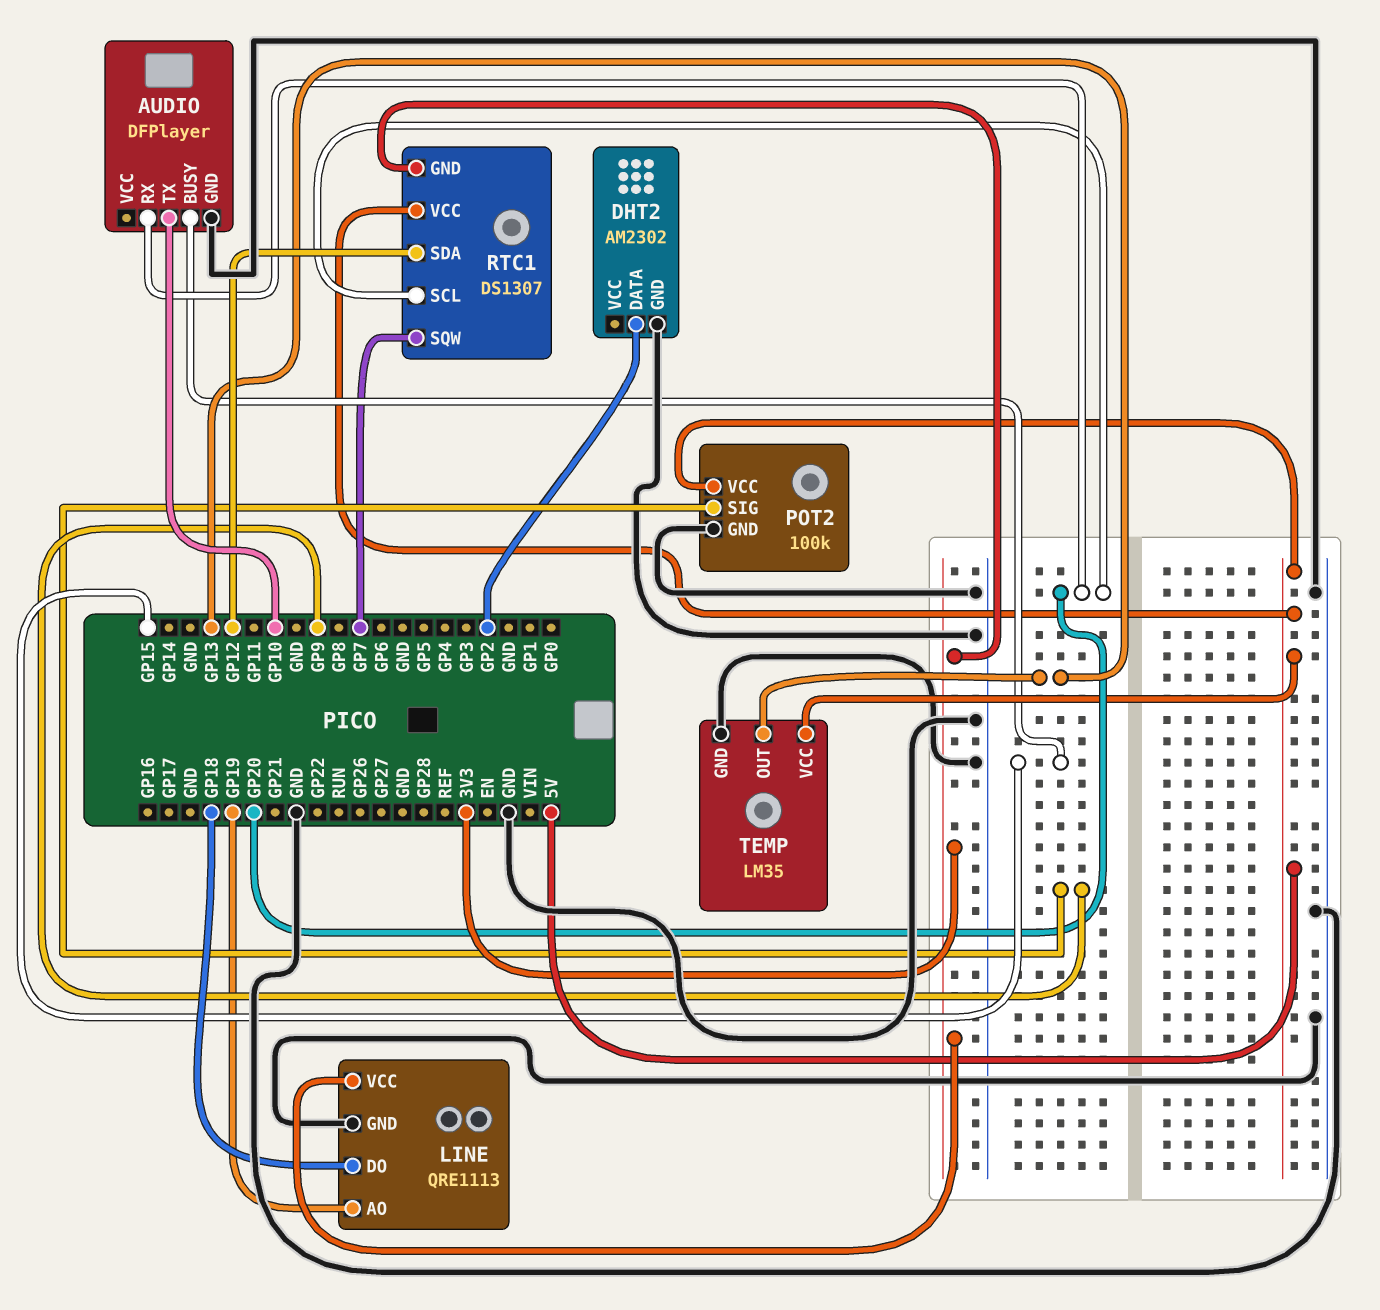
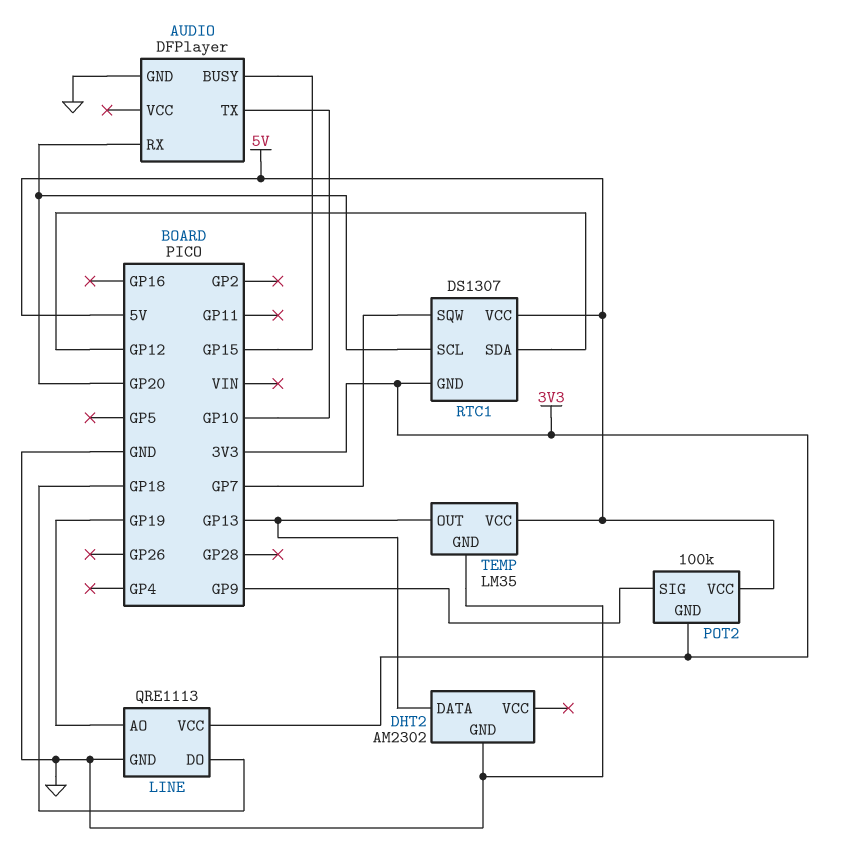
DHT2 pin DATA: GP2 -> GP13
POT2 pin GND: GND -> 3V3

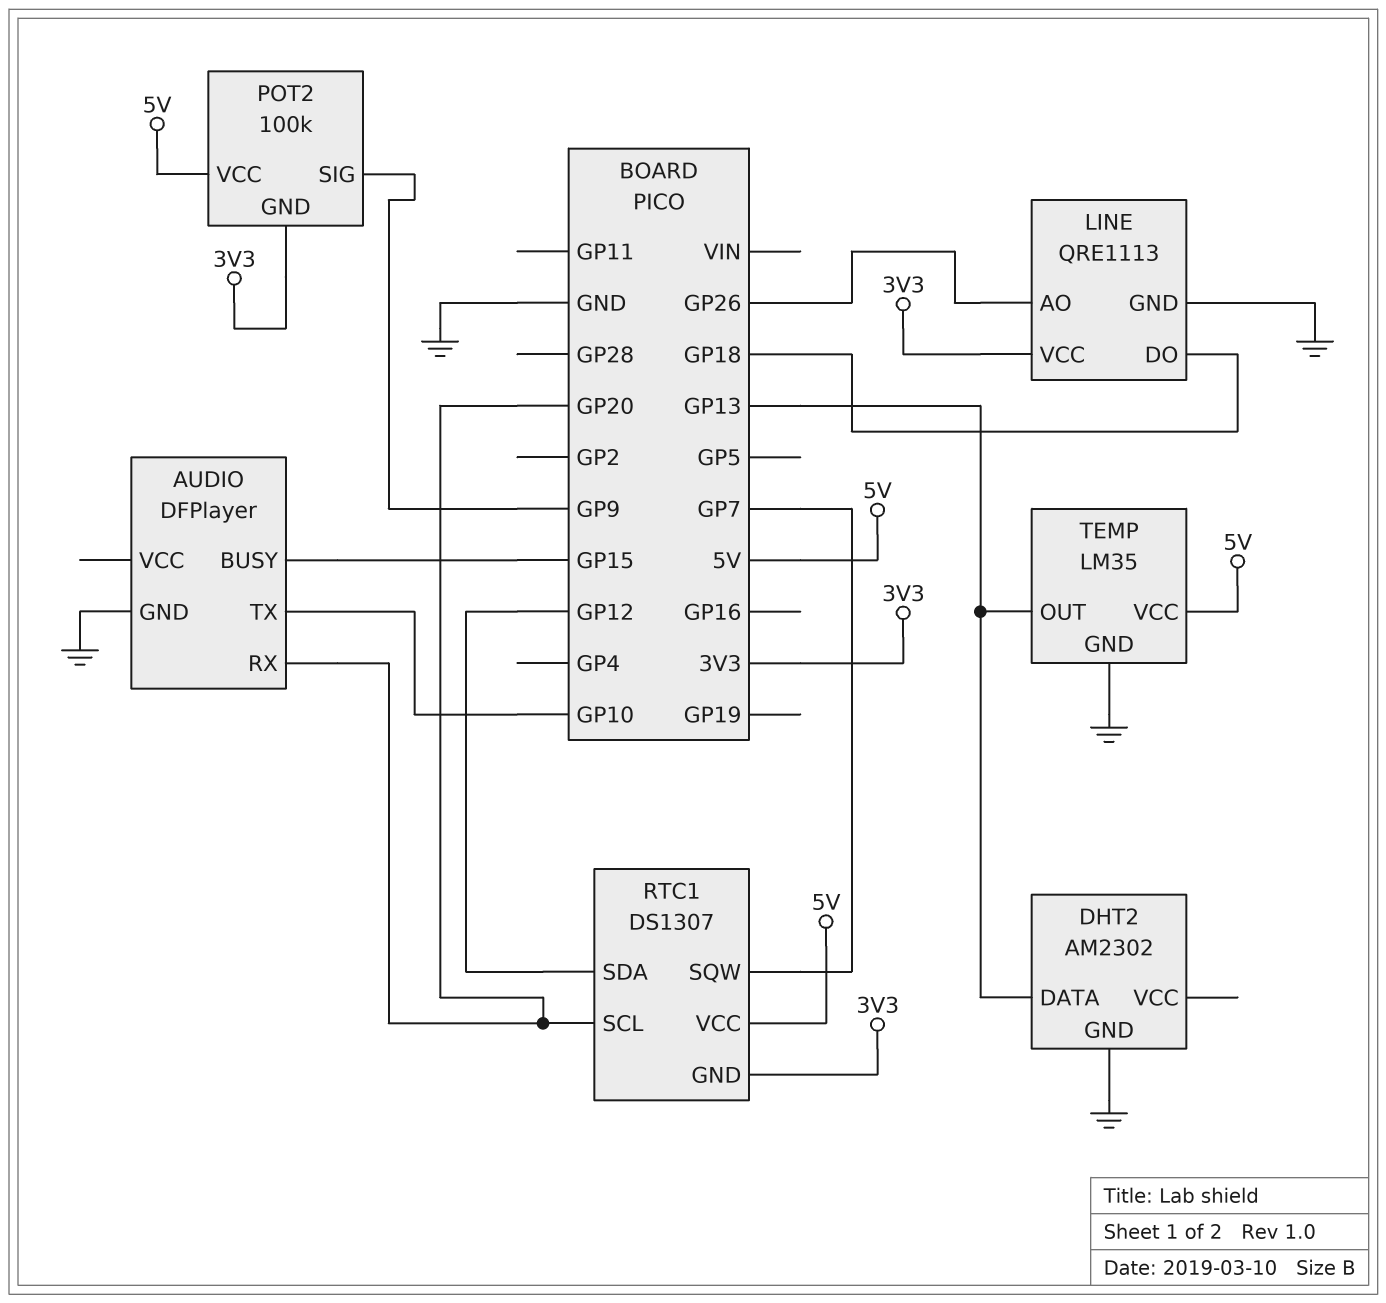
LINE pin AO: GP19 -> GP26

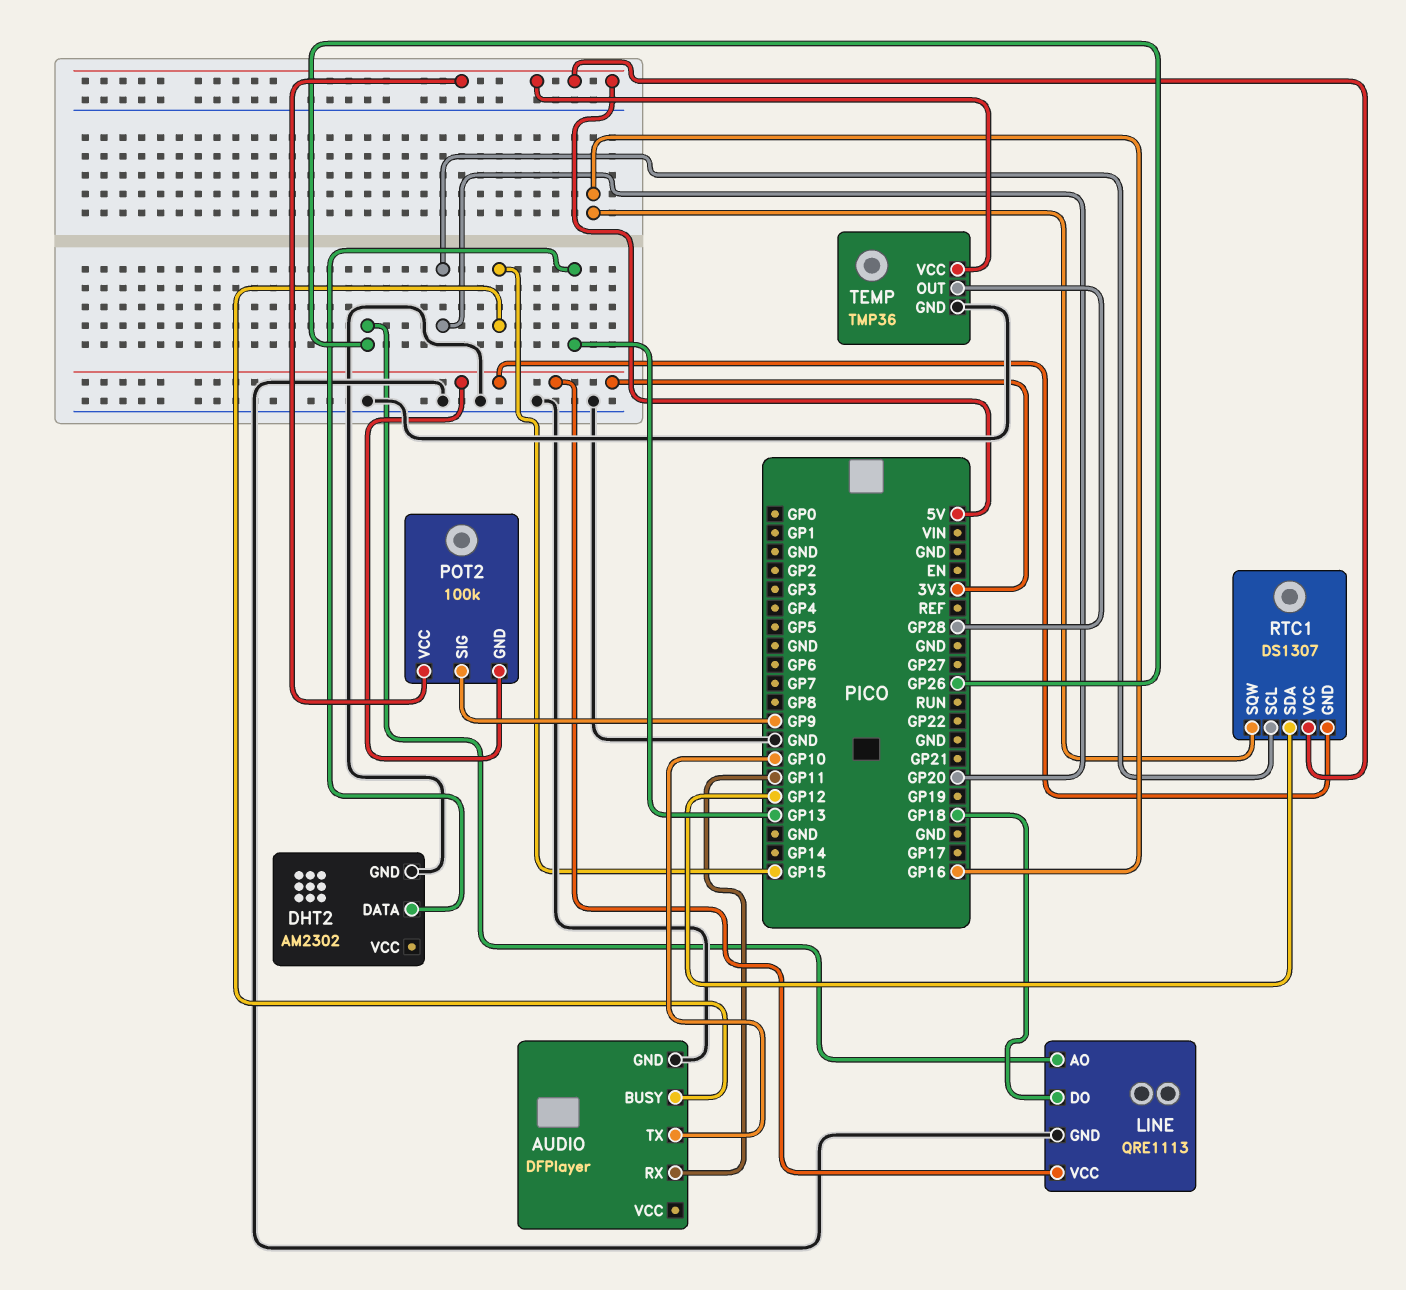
AUDIO pin RX: GP20 -> GP11
RTC1 pin SQW: GP7 -> GP16
TEMP: LM35 -> TMP36
TEMP pin OUT: GP13 -> GP28

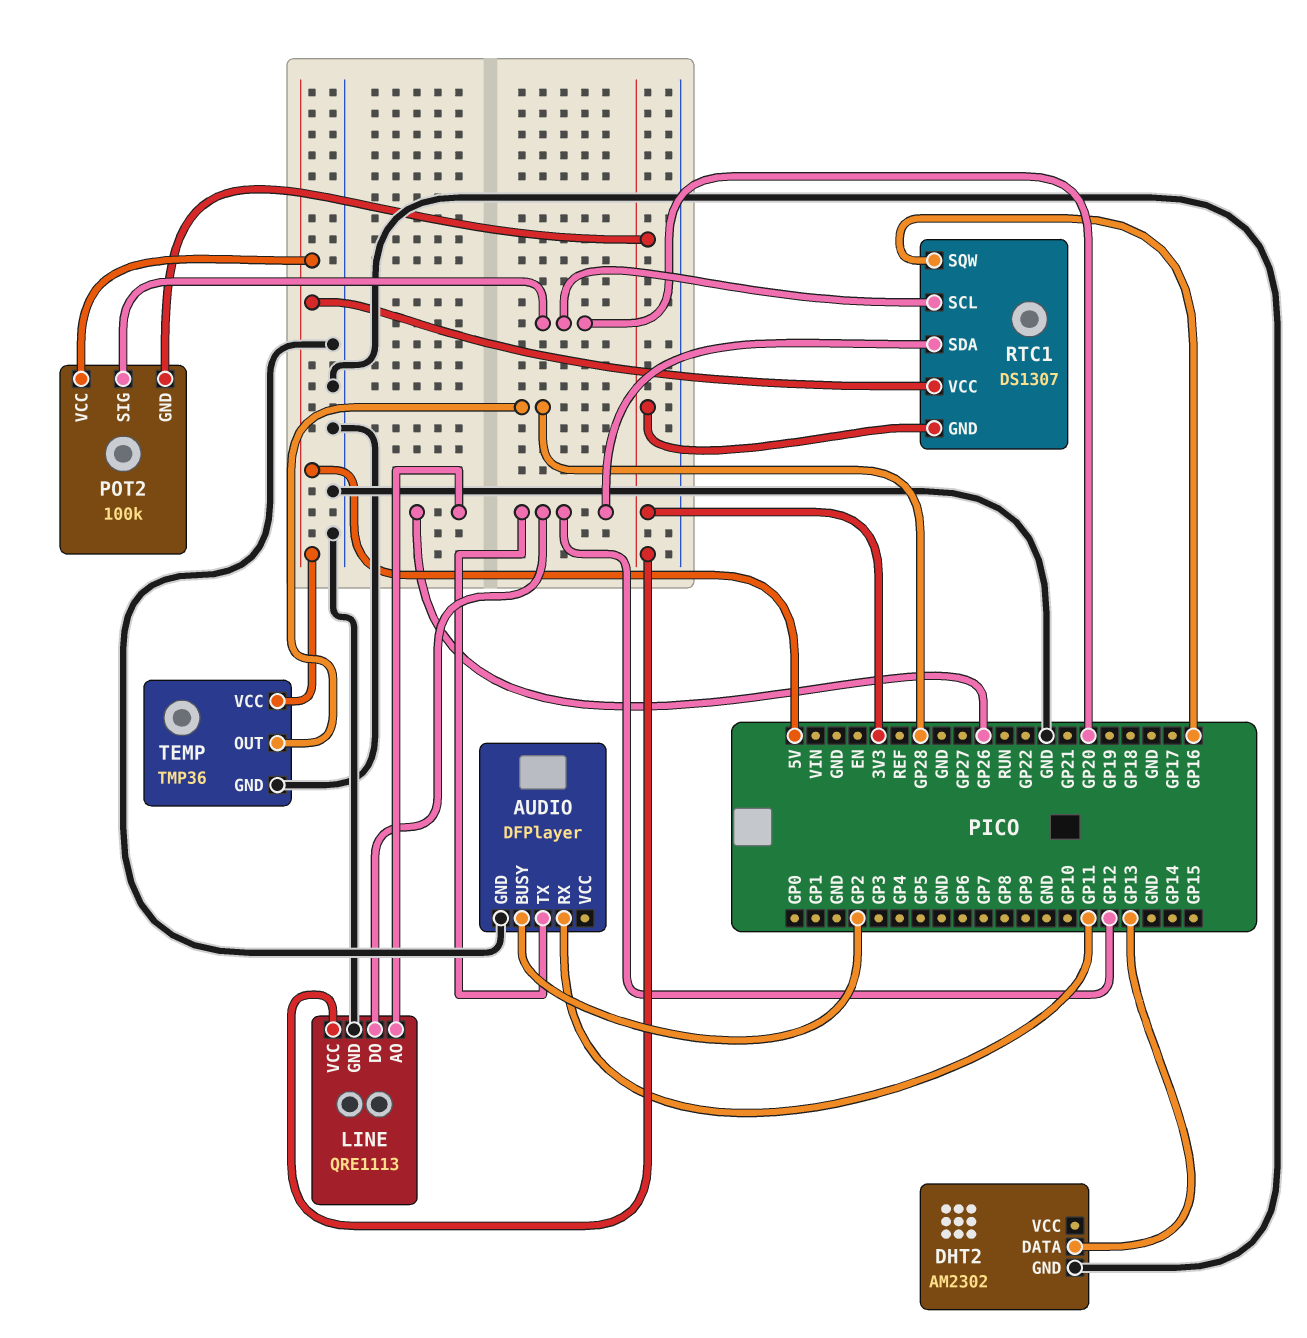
AUDIO pin BUSY: GP15 -> GP2
AUDIO pin TX: GP10 -> GP12
LINE pin DO: GP18 -> GP12
POT2 pin SIG: GP9 -> GP20

